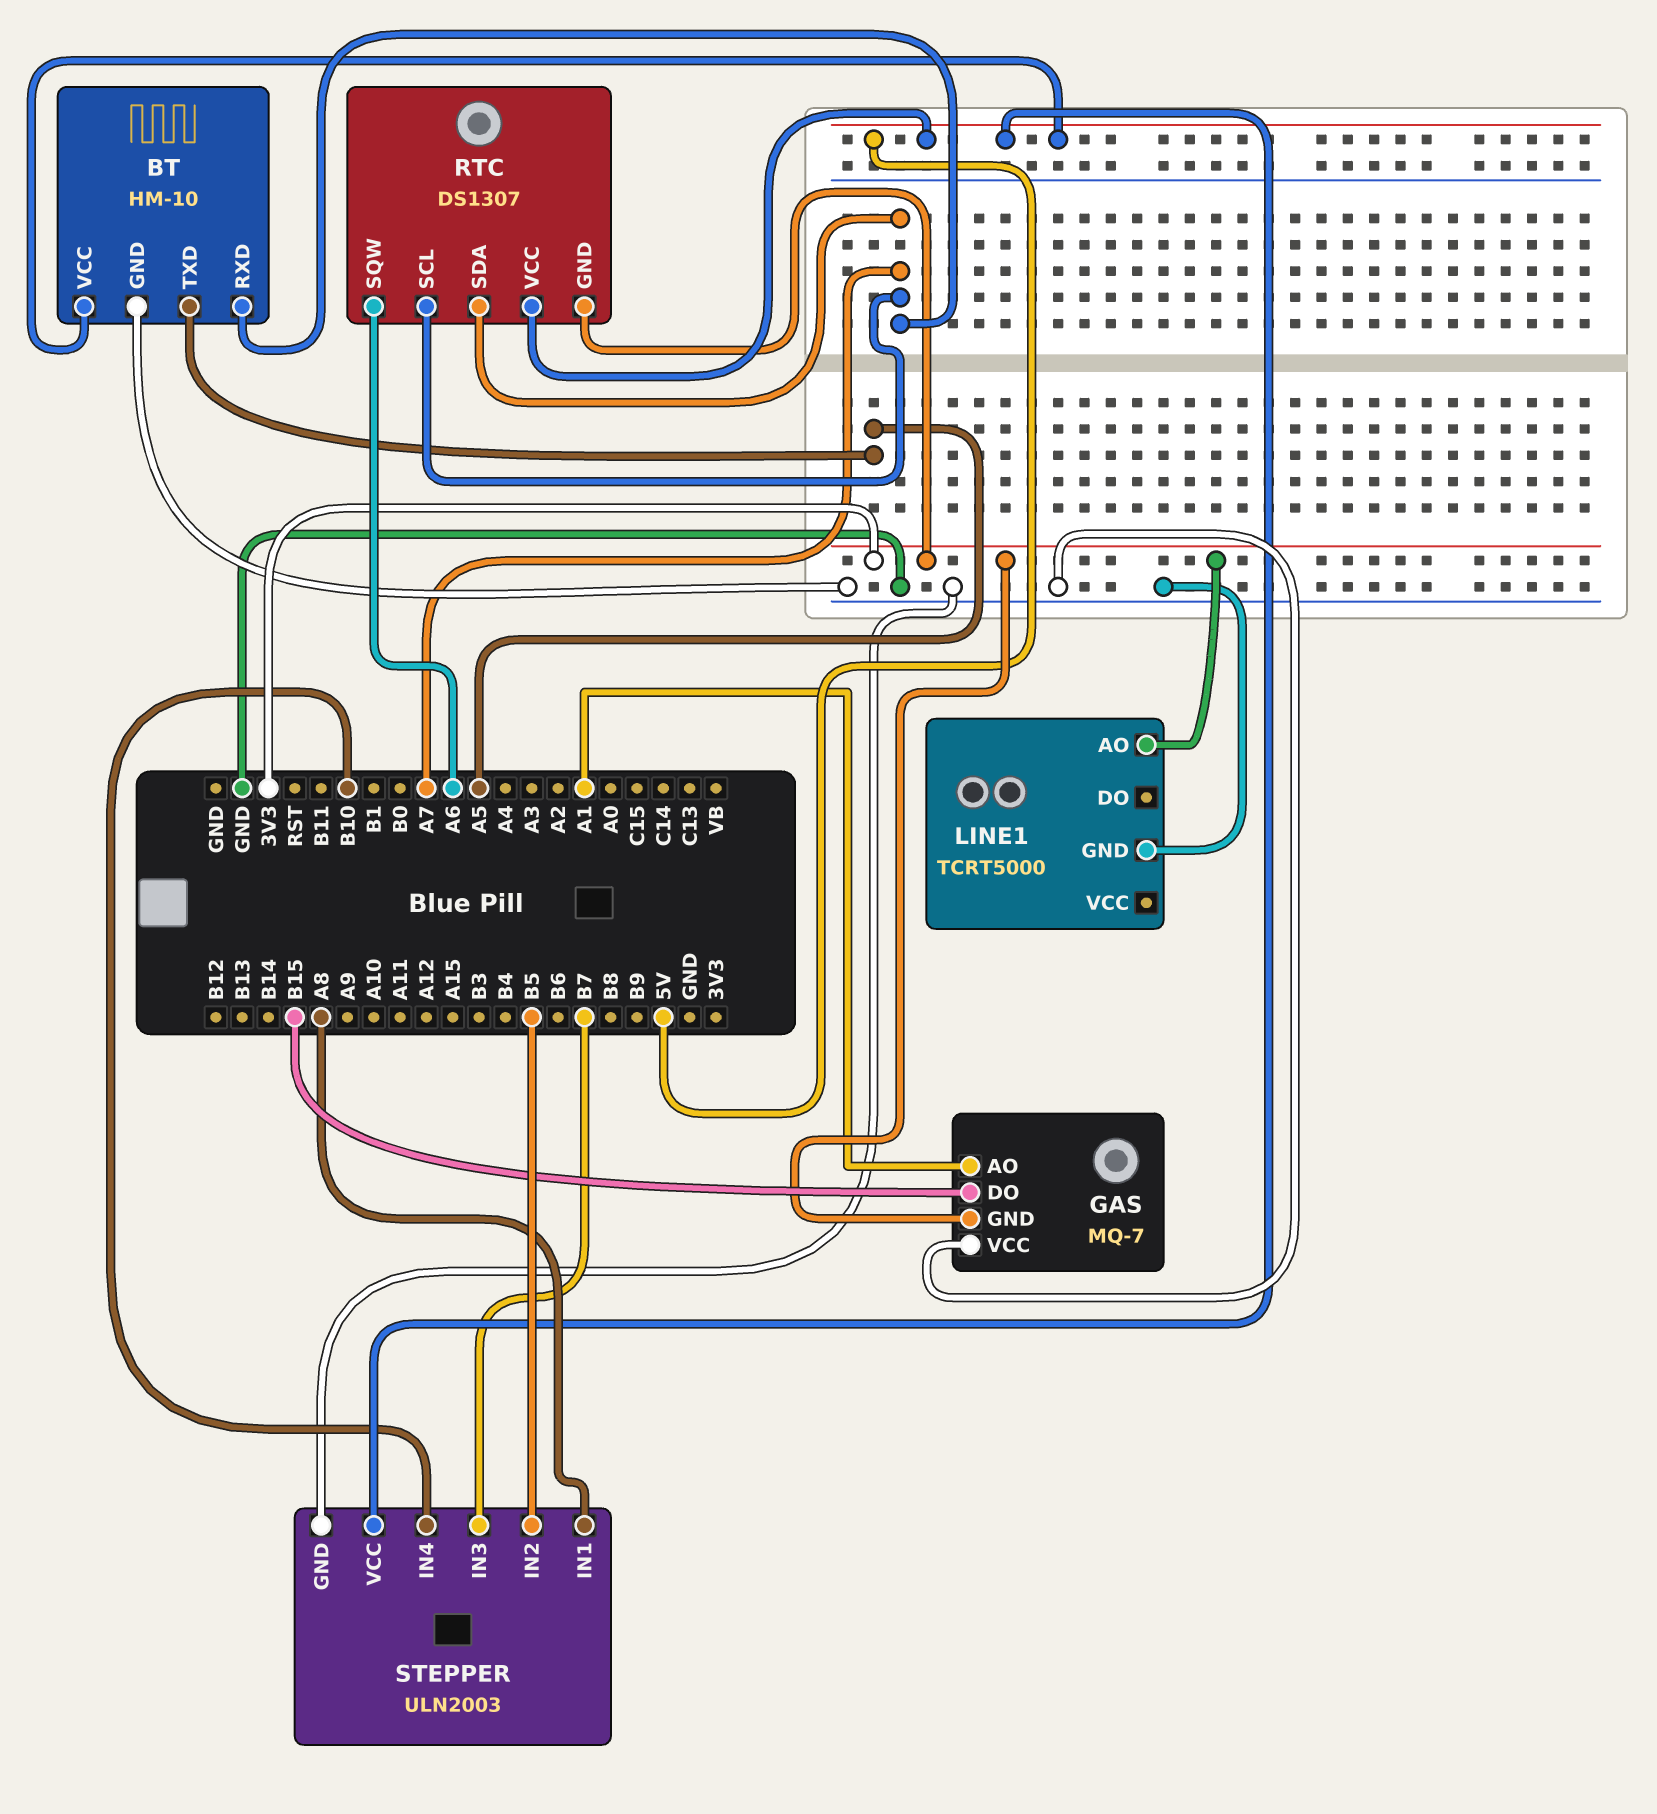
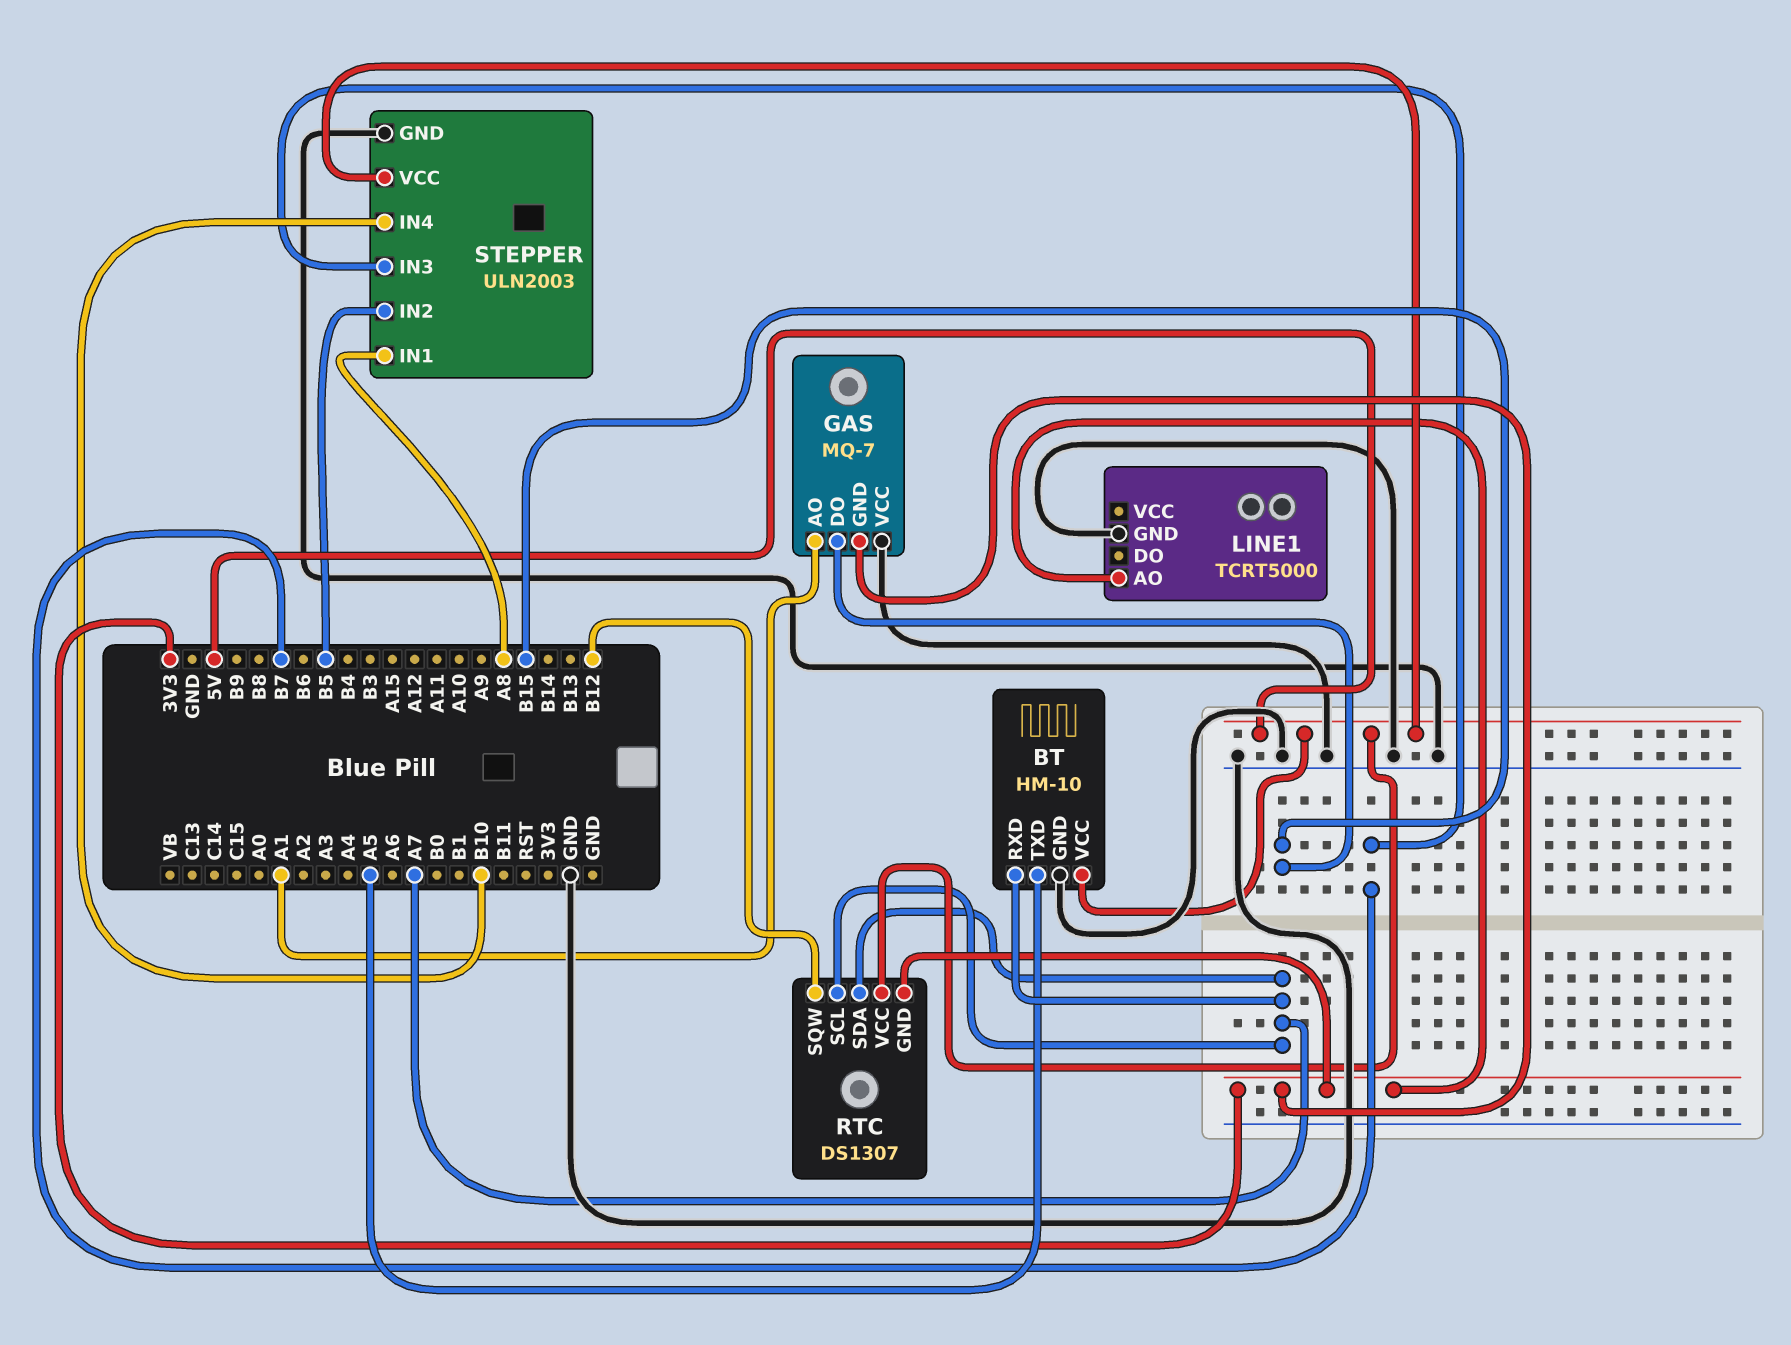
RTC pin SQW: A6 -> B12

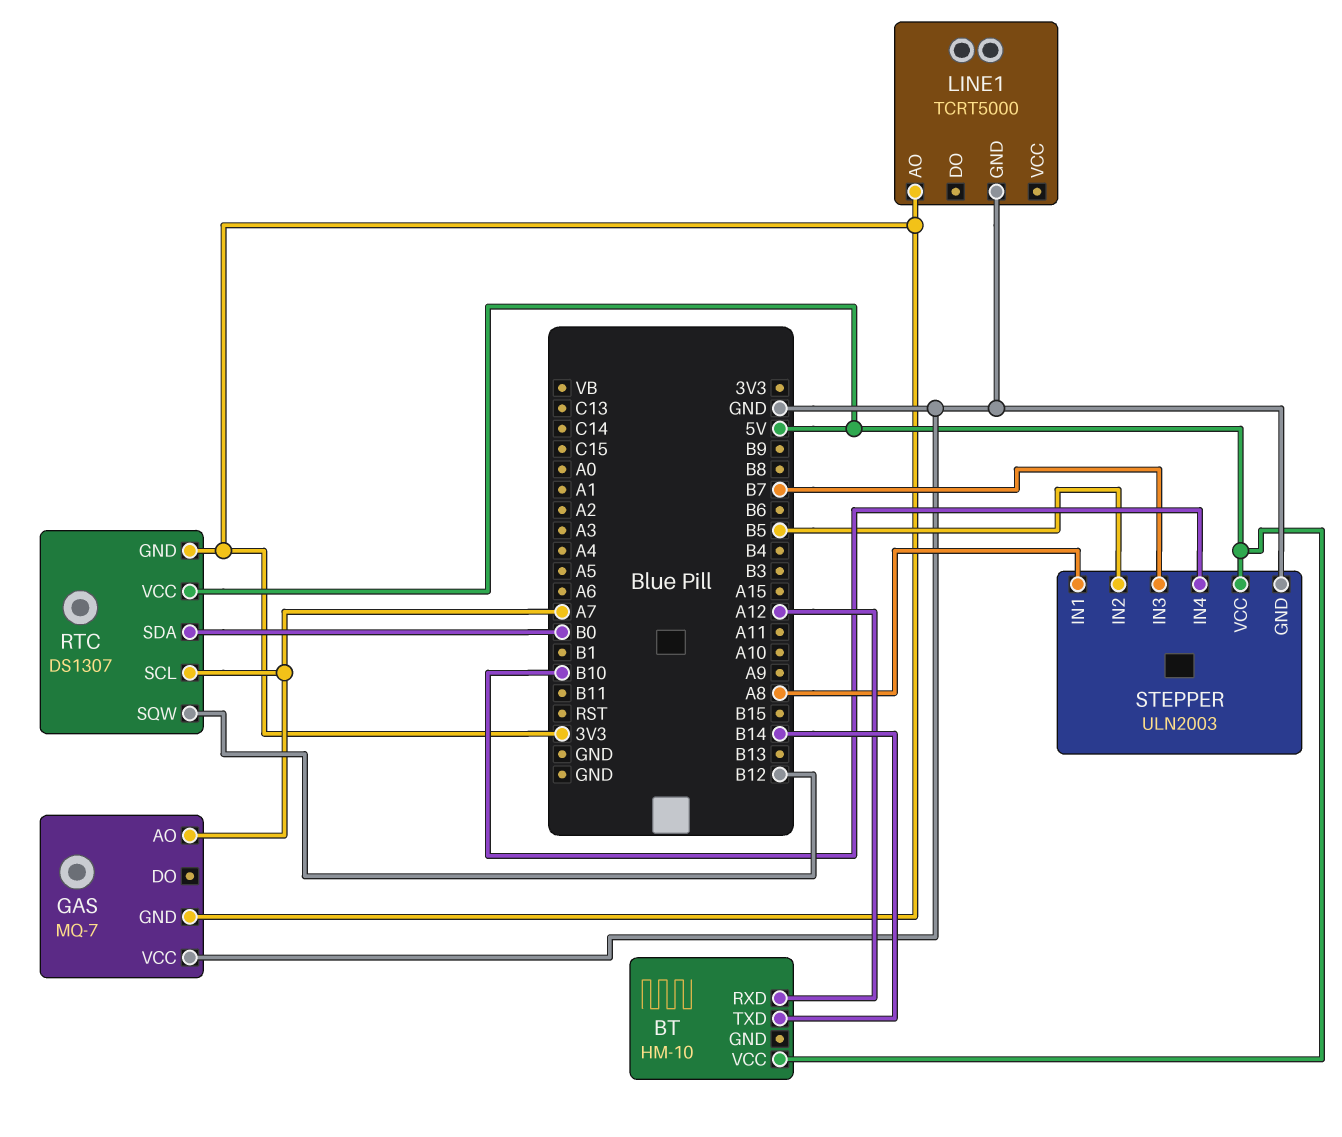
BT pin GND: GND -> none
BT pin RXD: A7 -> A12
BT pin TXD: A5 -> B14
GAS pin AO: A1 -> A7
GAS pin DO: B15 -> none
RTC pin SDA: A7 -> B0

